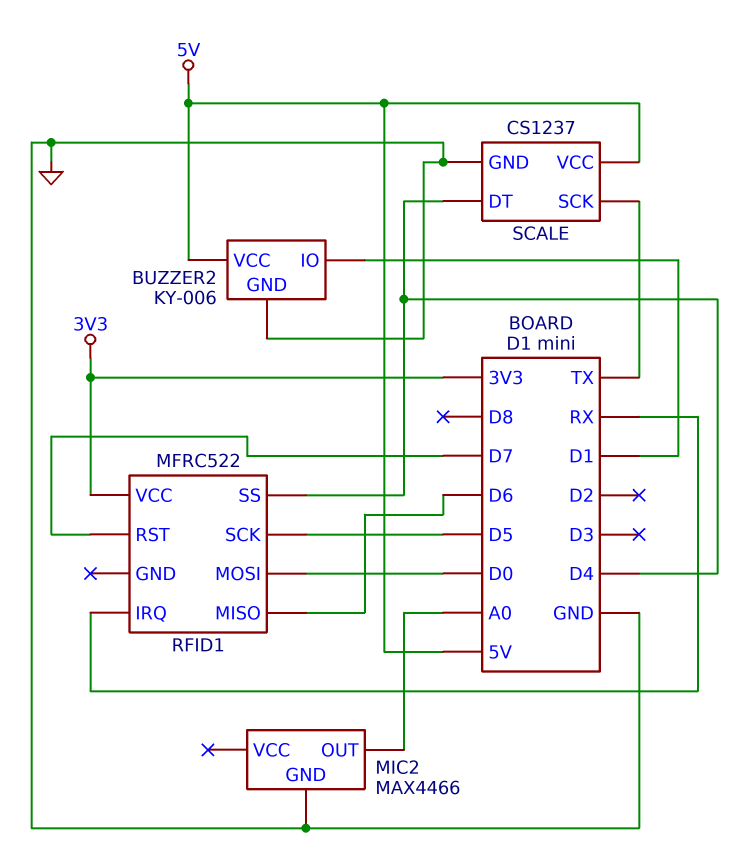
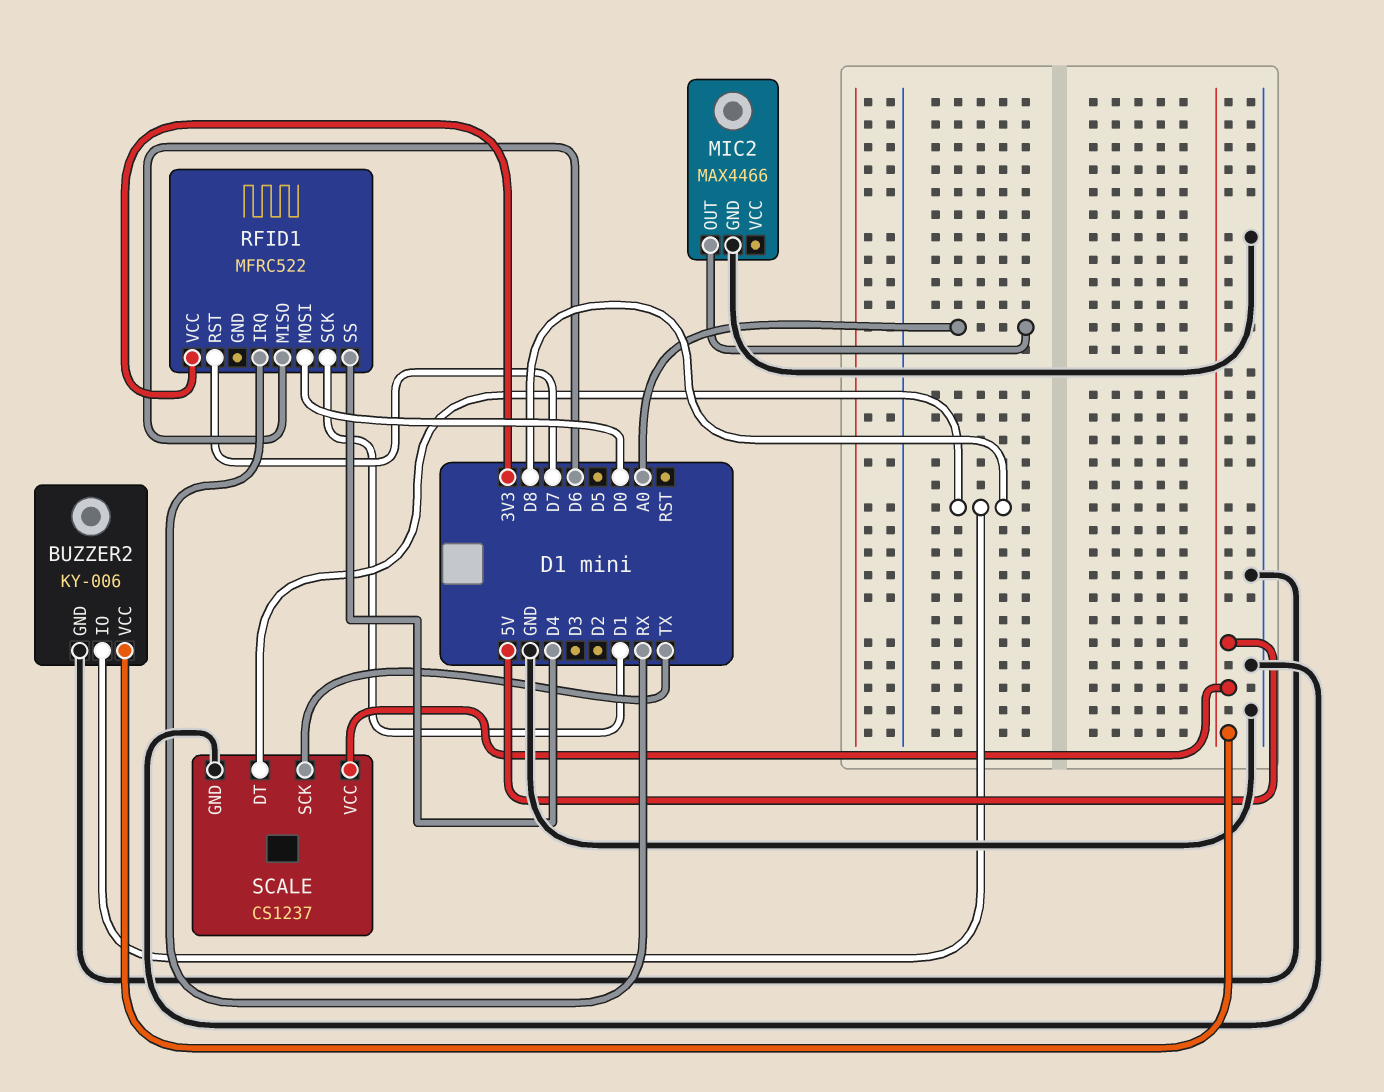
BUZZER2 pin IO: D1 -> D8
RFID1 pin SCK: D5 -> D1
SCALE pin DT: D4 -> D8

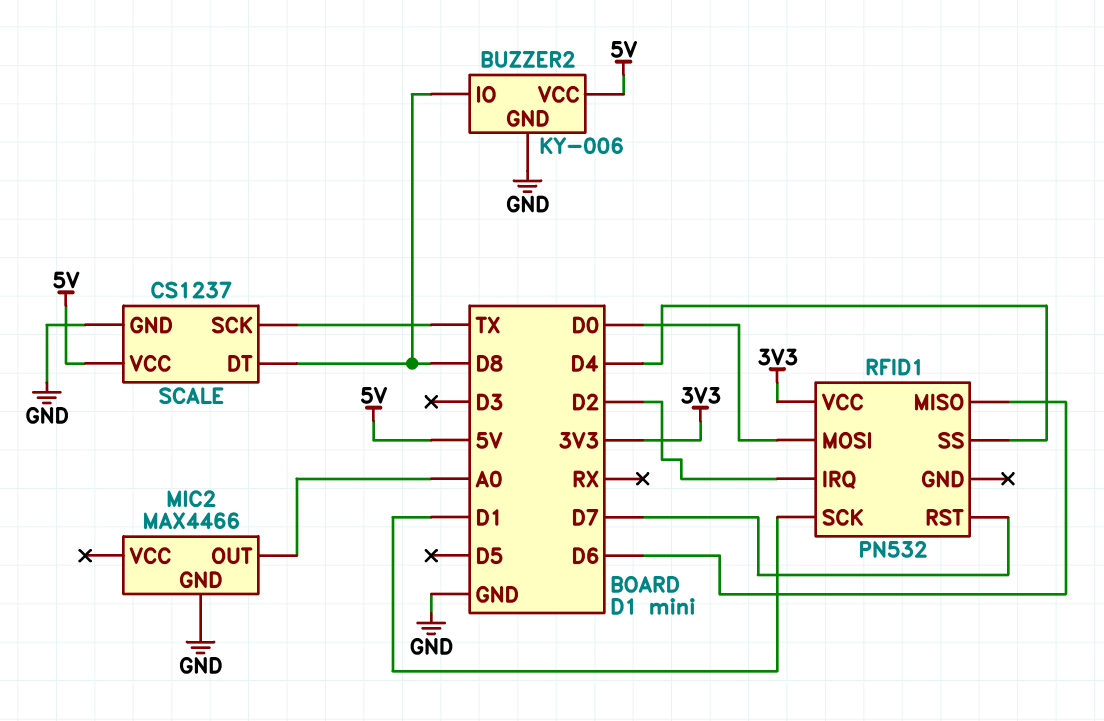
RFID1: MFRC522 -> PN532
RFID1 pin IRQ: RX -> D2

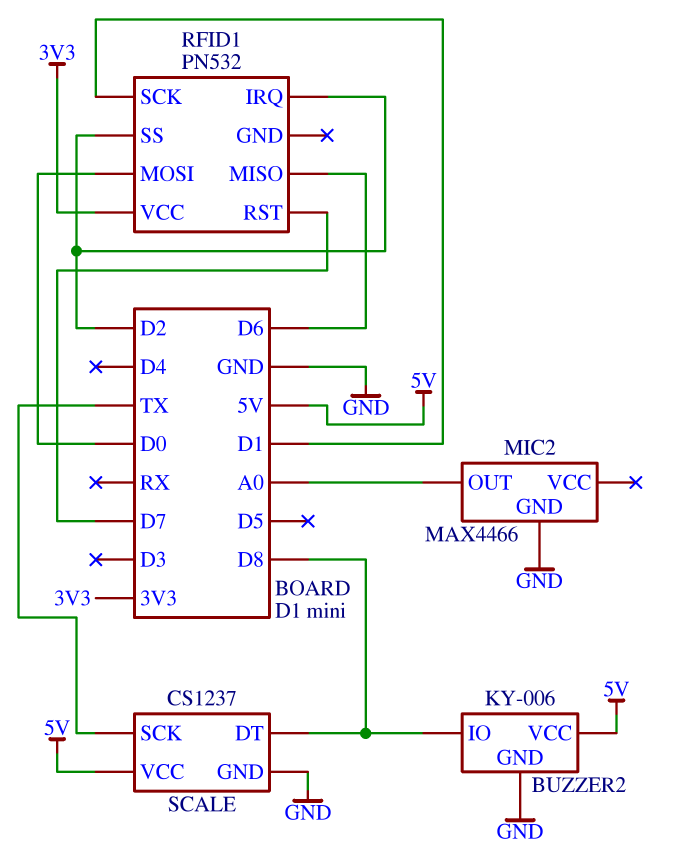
RFID1 pin SS: D4 -> D2

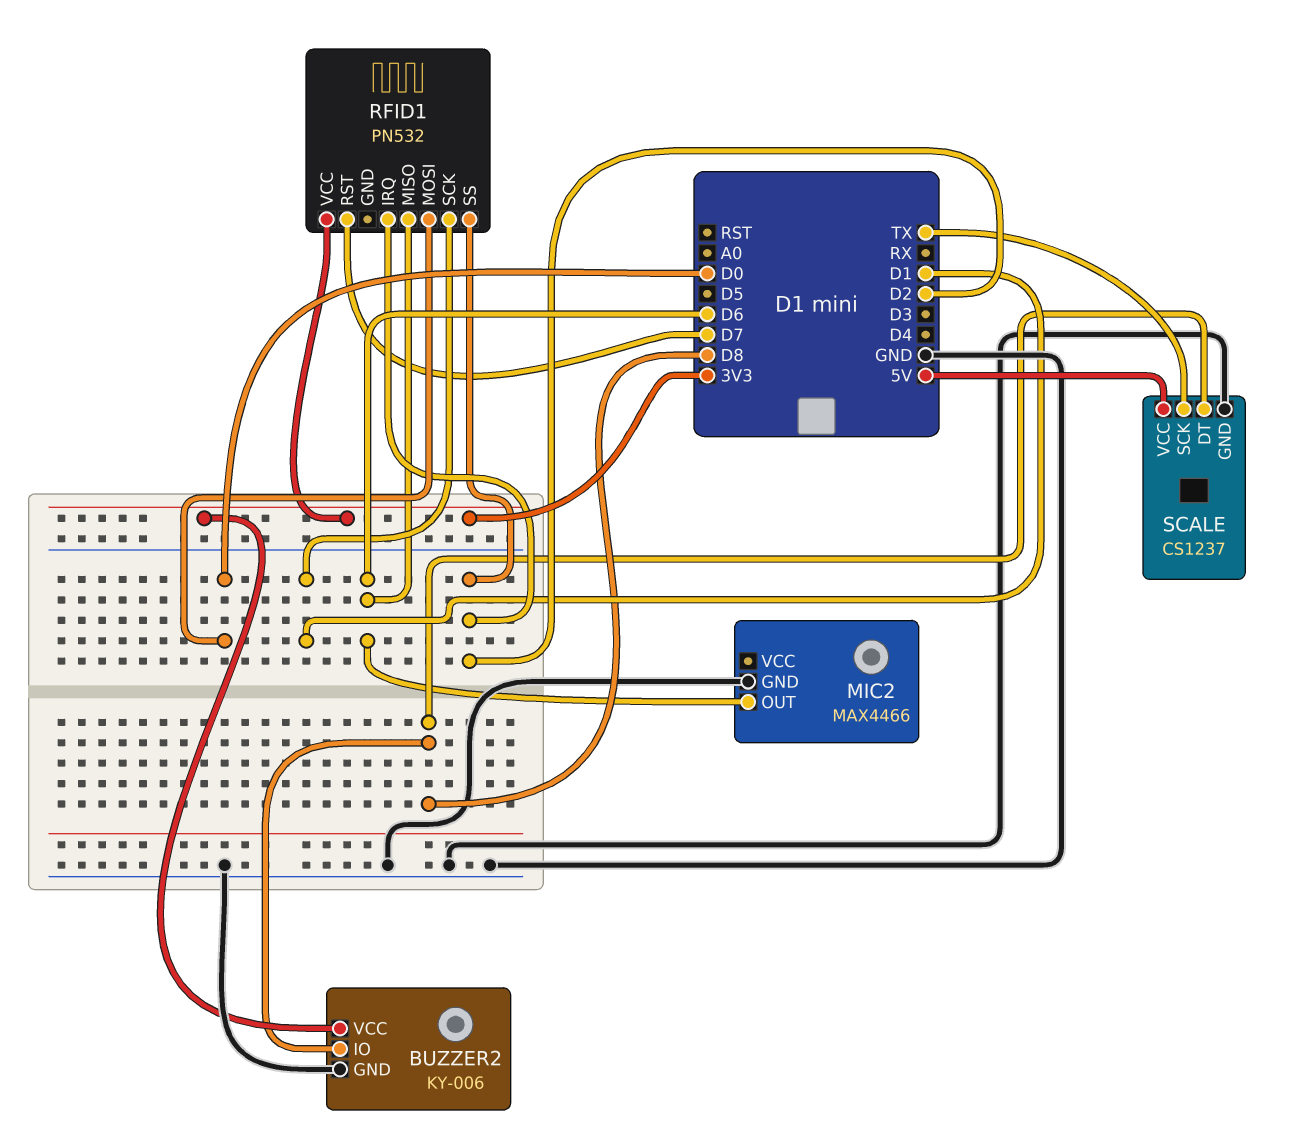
BUZZER2 pin VCC: 5V -> 3V3
MIC2 pin OUT: A0 -> D6

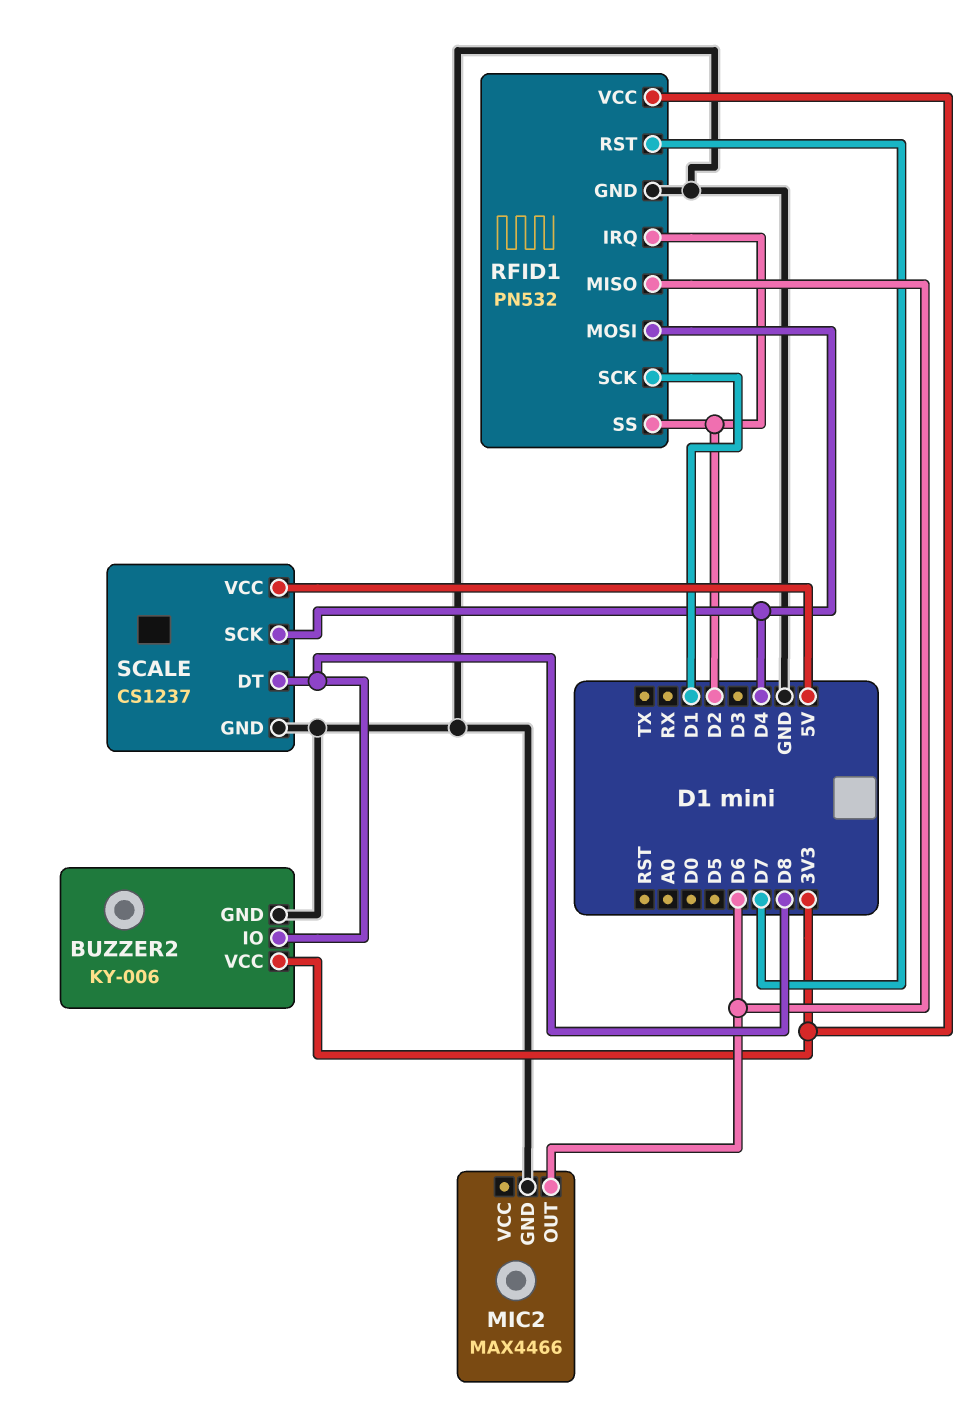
RFID1 pin GND: none -> GND
RFID1 pin MOSI: D0 -> D4
SCALE pin SCK: TX -> D4

